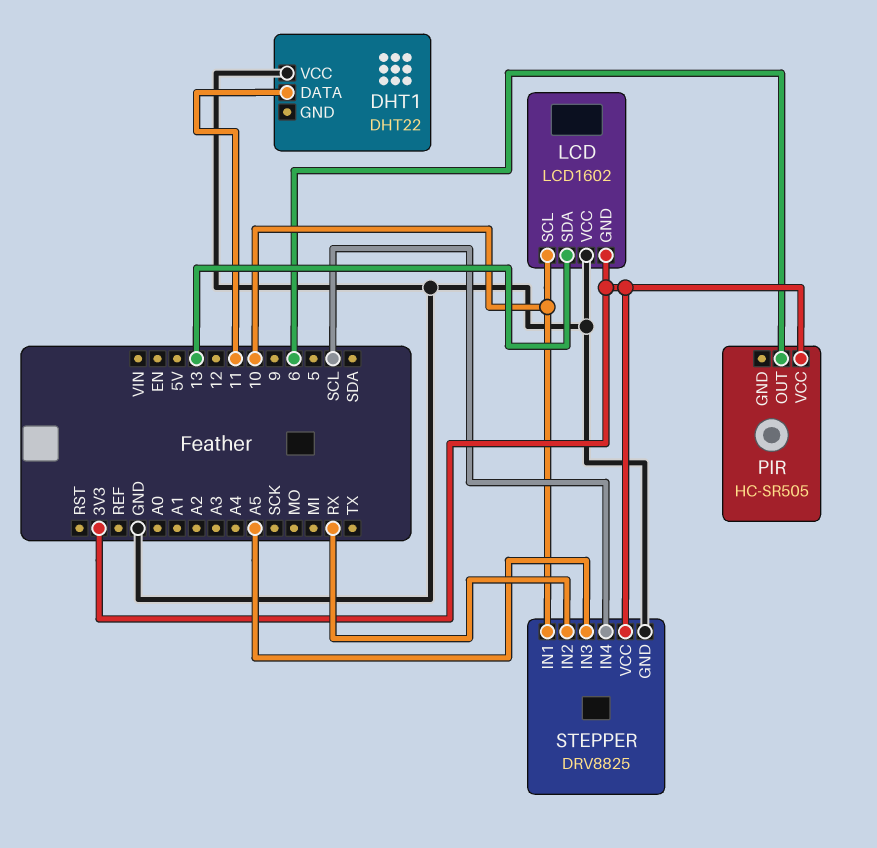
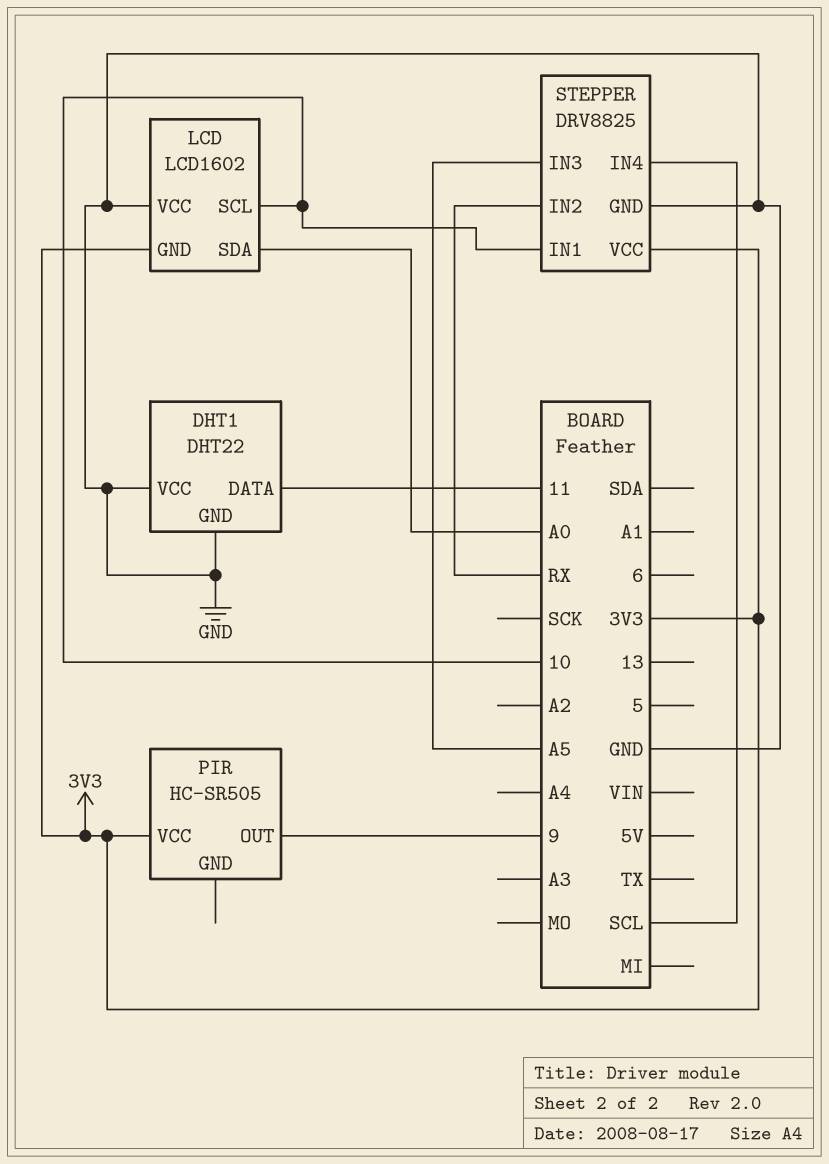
DHT1 pin GND: none -> GND
LCD pin SDA: 13 -> A0
PIR pin OUT: 6 -> 9

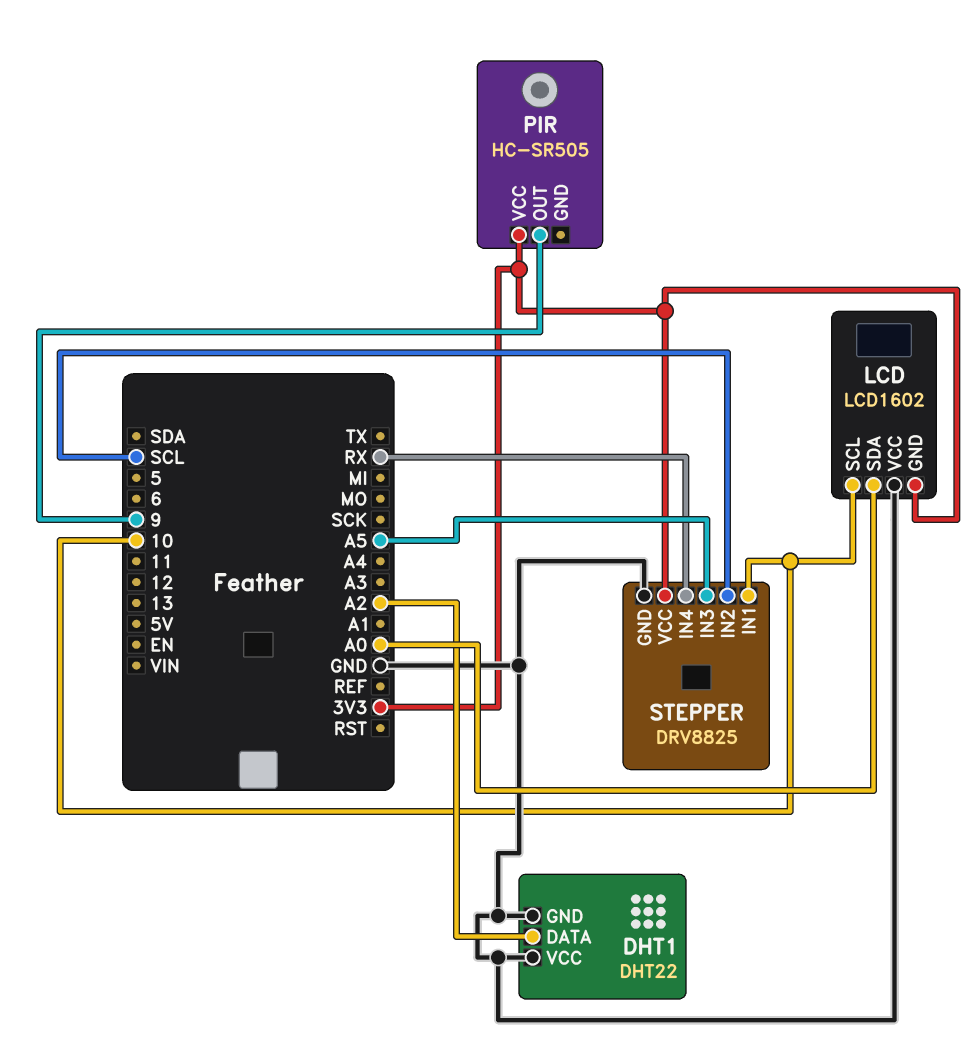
DHT1 pin DATA: 11 -> A2
STEPPER pin IN2: RX -> SCL
STEPPER pin IN4: SCL -> RX

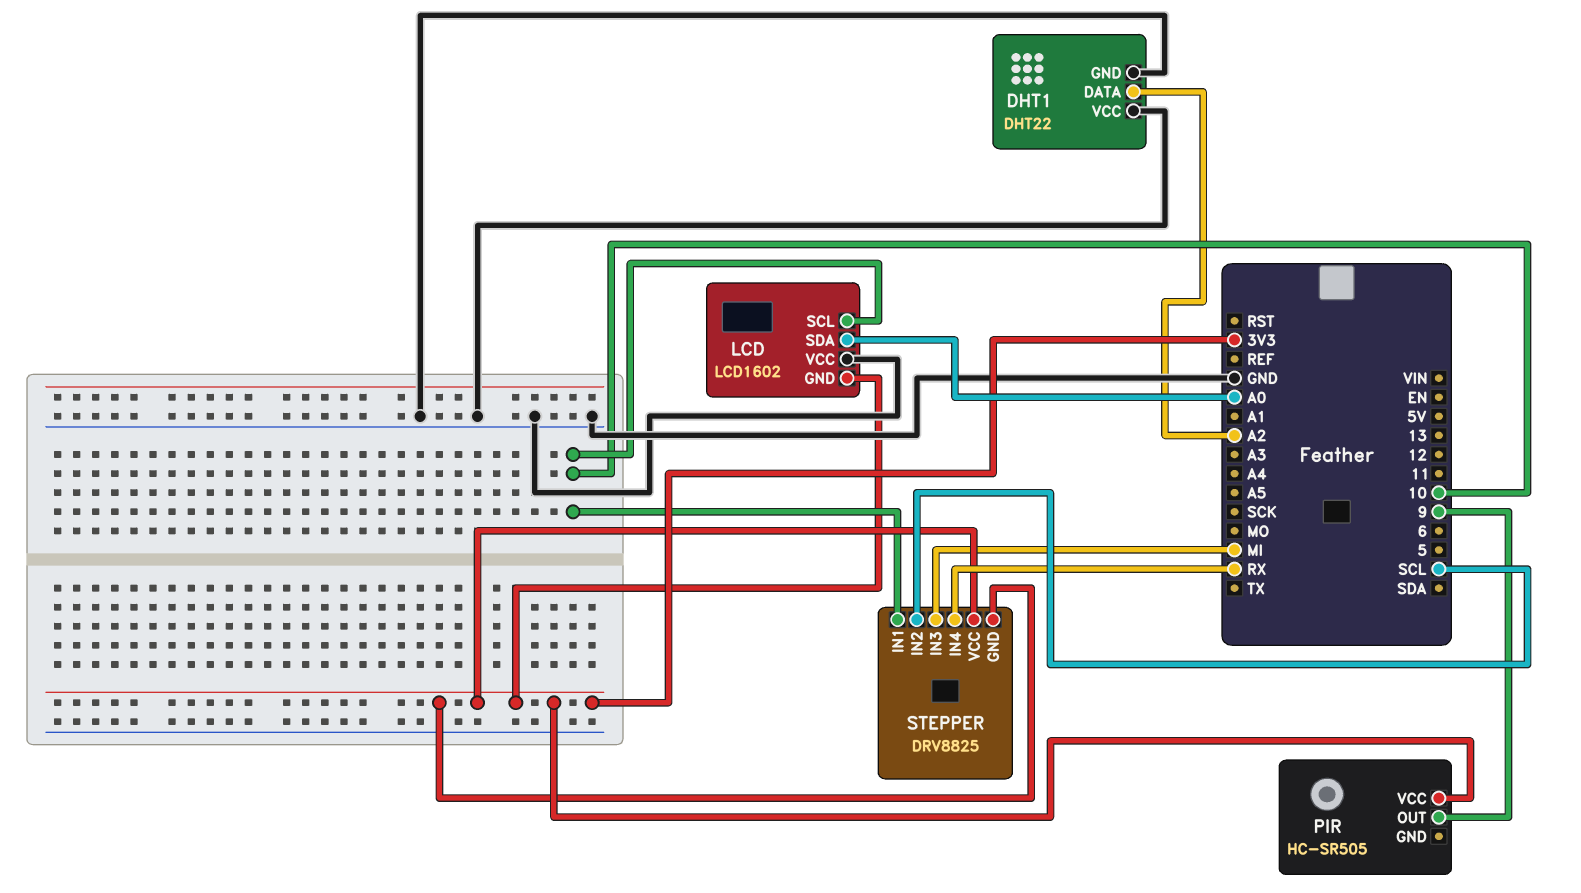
STEPPER pin GND: GND -> 3V3
STEPPER pin IN3: A5 -> MI

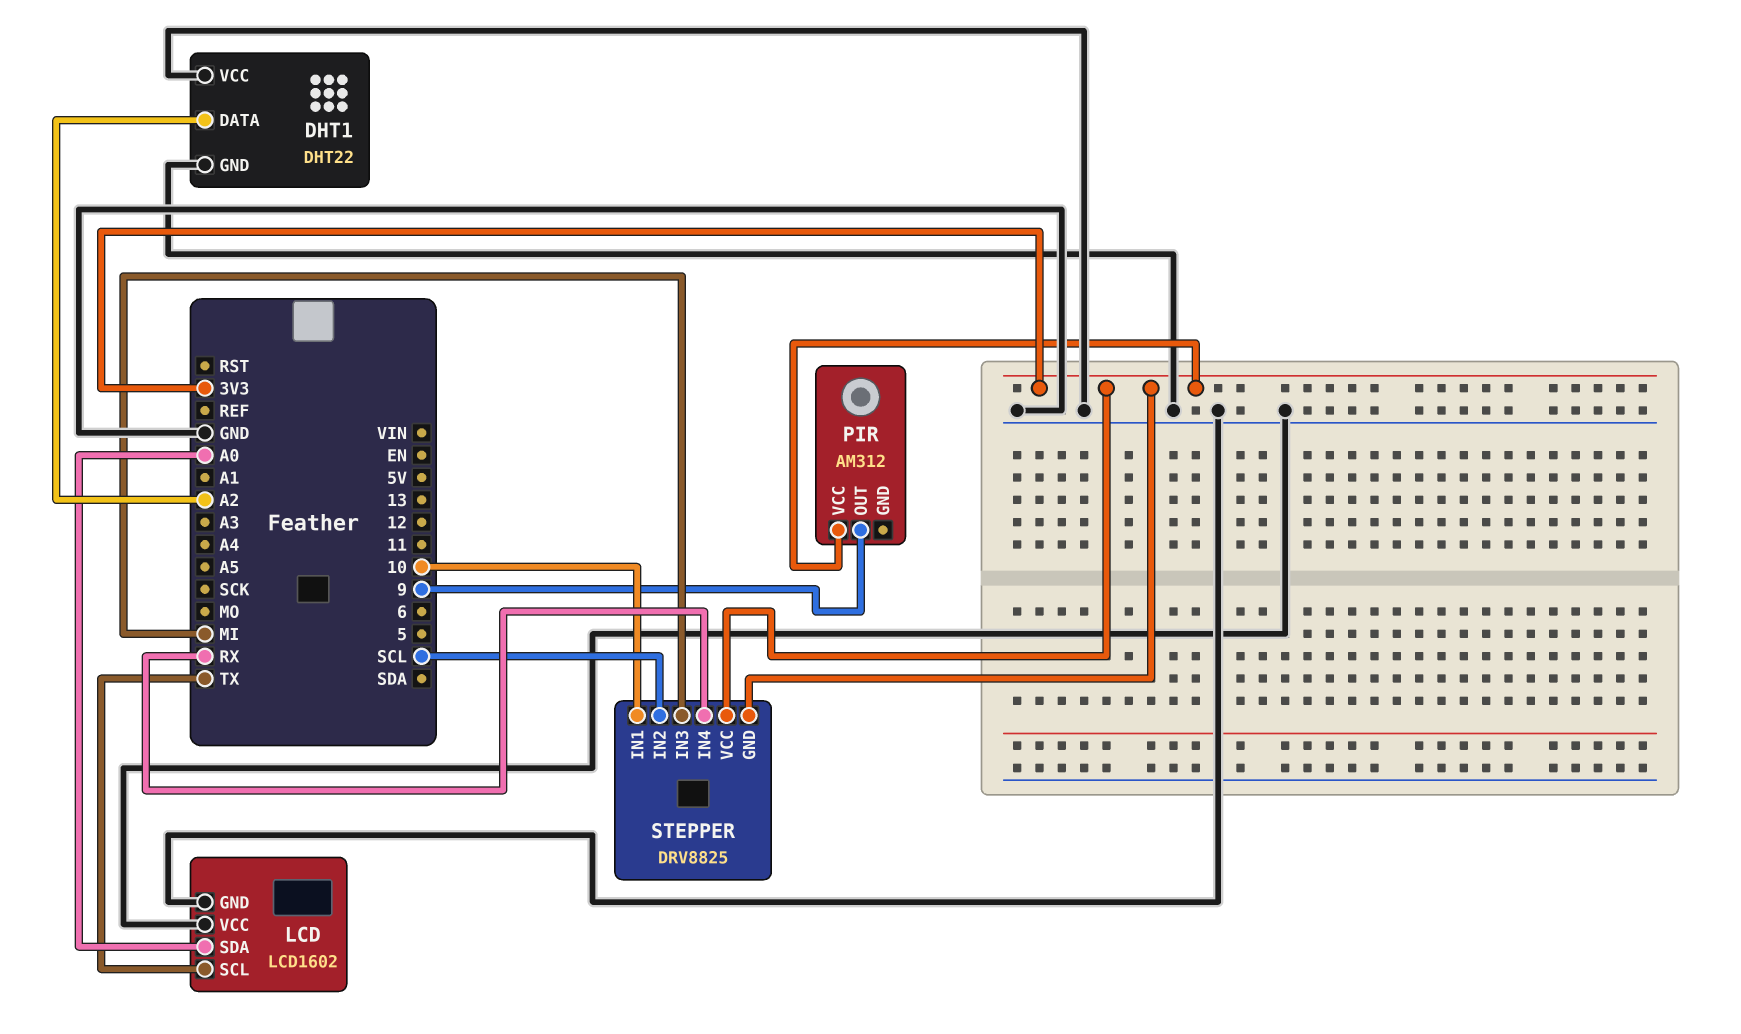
LCD pin GND: 3V3 -> GND
LCD pin SCL: 10 -> TX
PIR: HC-SR505 -> AM312

